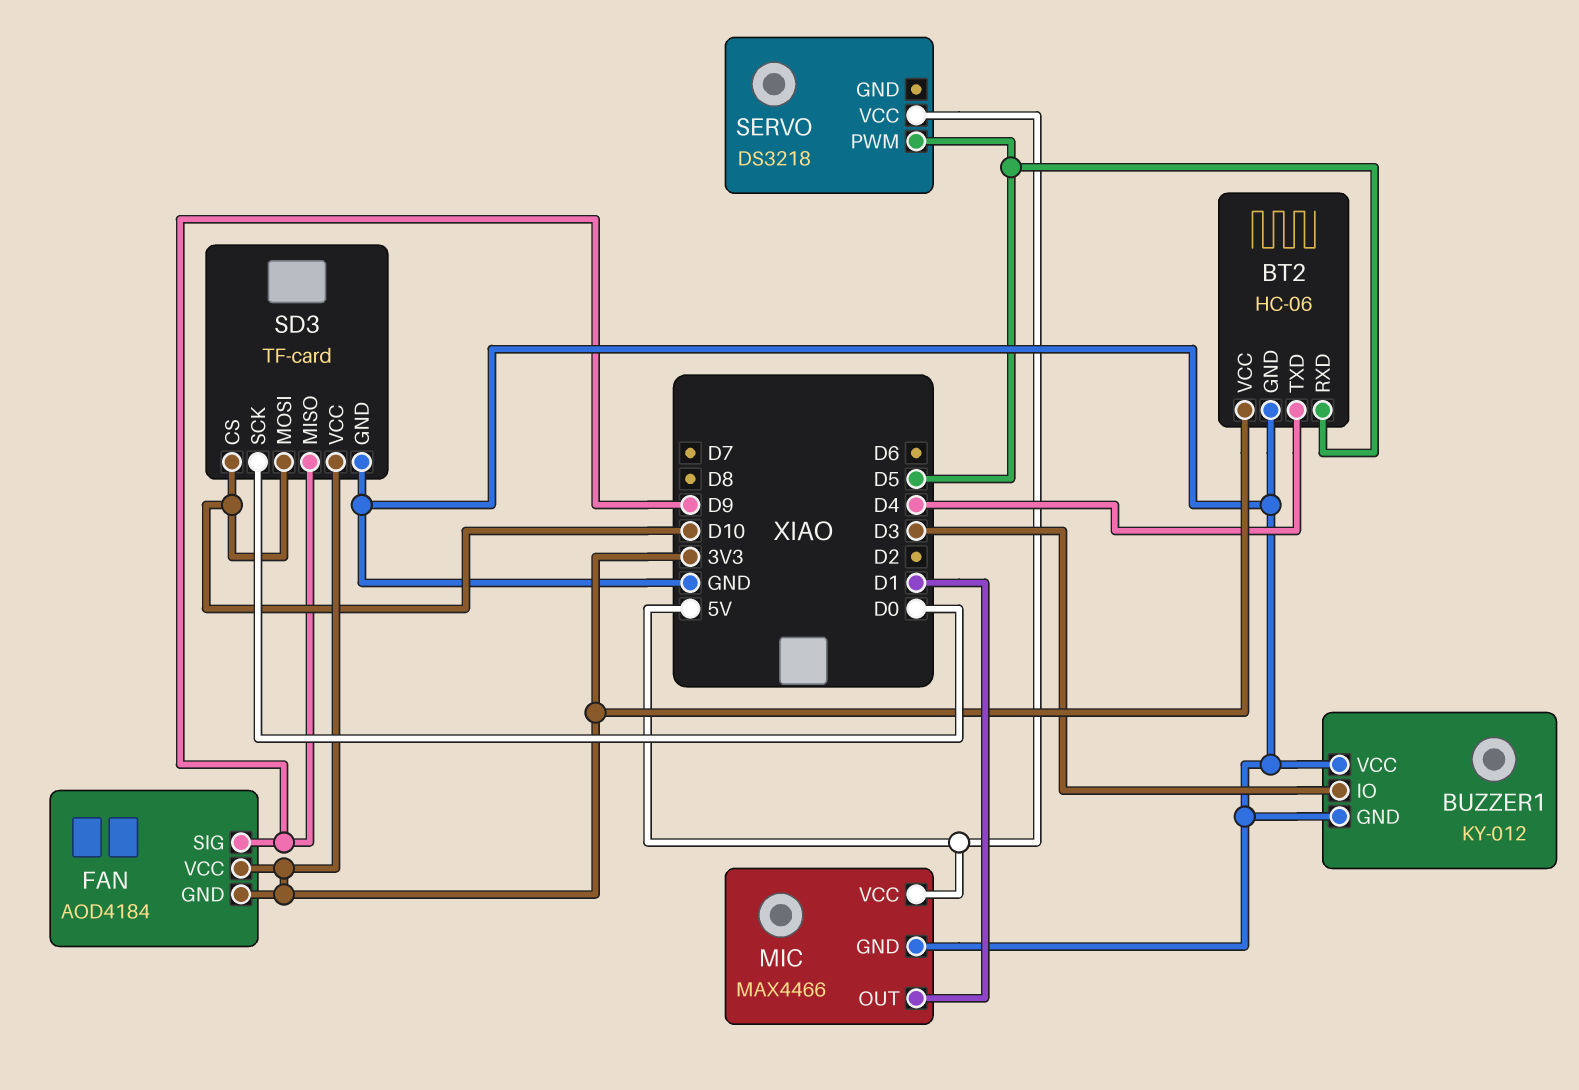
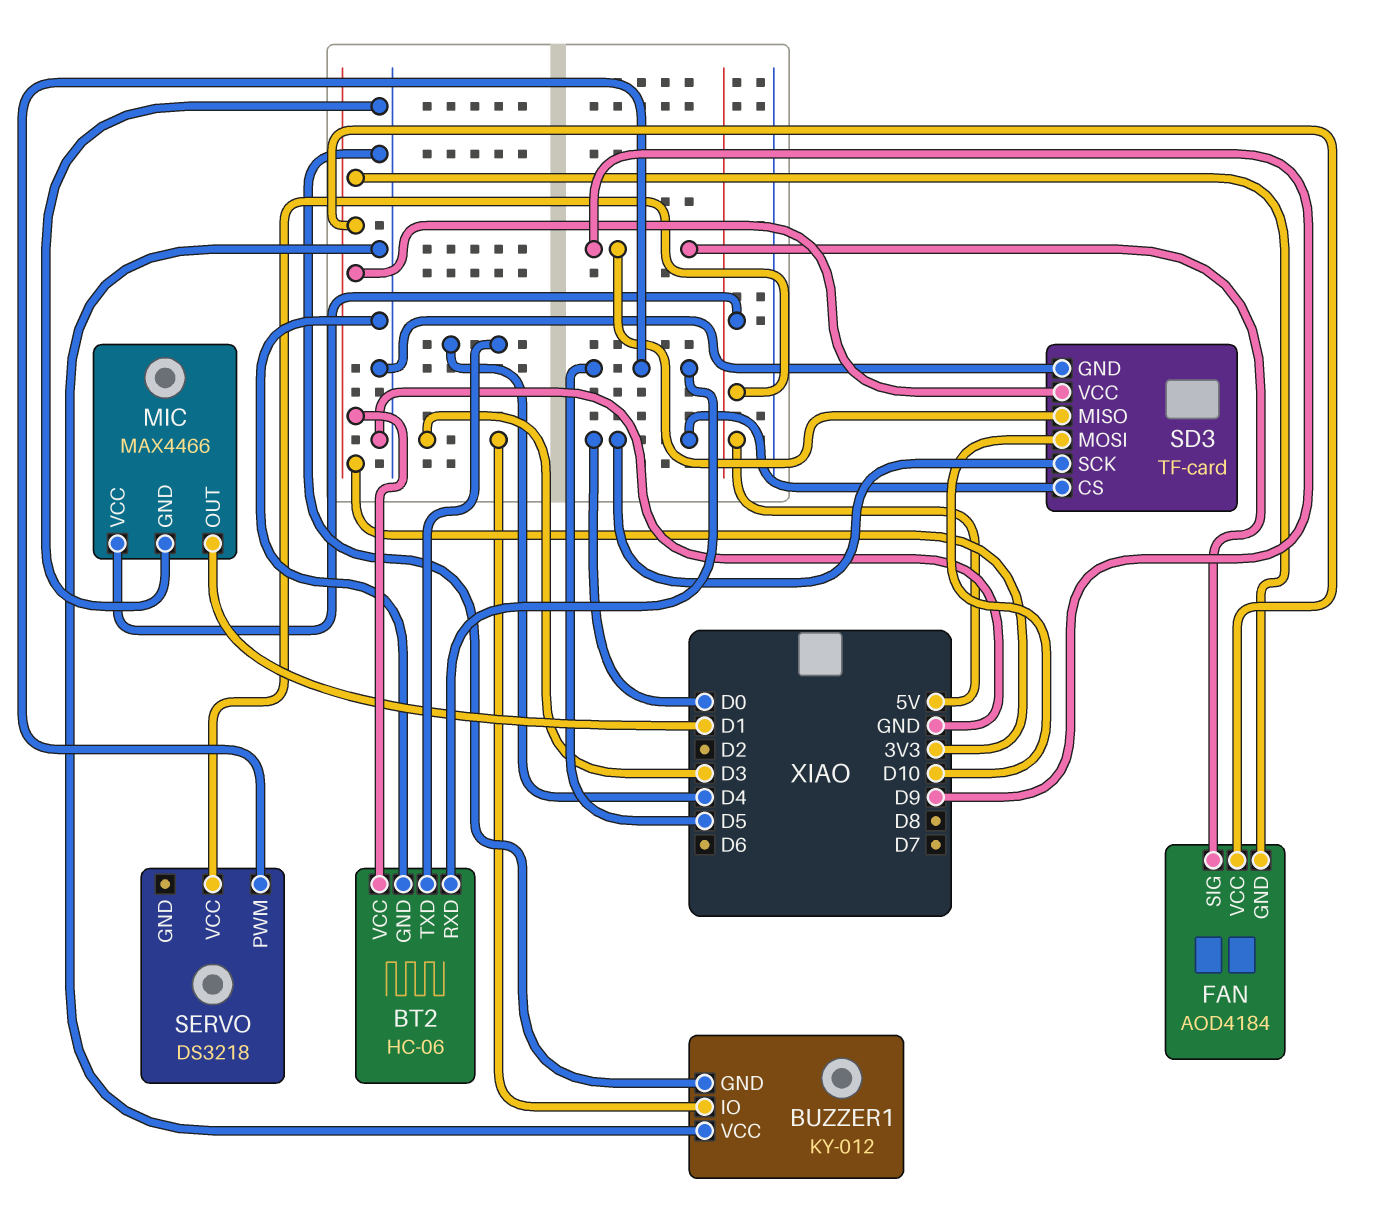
SD3 pin CS: D10 -> D0

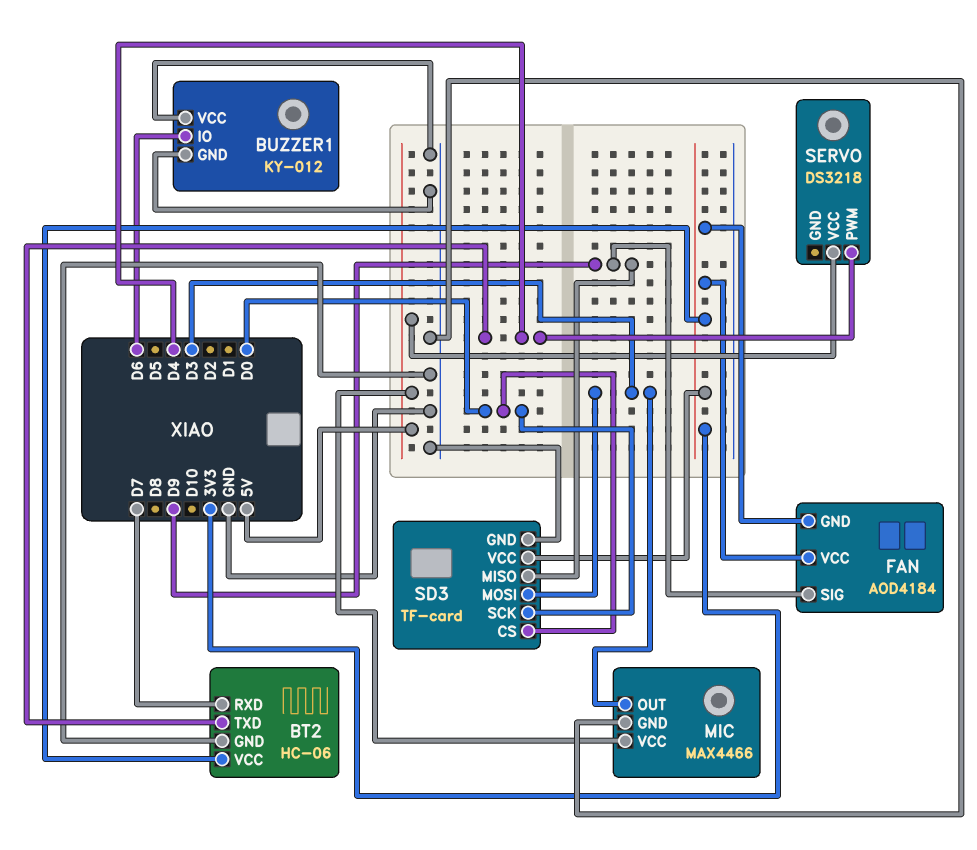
BT2 pin RXD: D5 -> D7
BUZZER1 pin IO: D3 -> D6
MIC pin OUT: D1 -> D3
SD3 pin MOSI: D10 -> D3
SERVO pin PWM: D5 -> D4

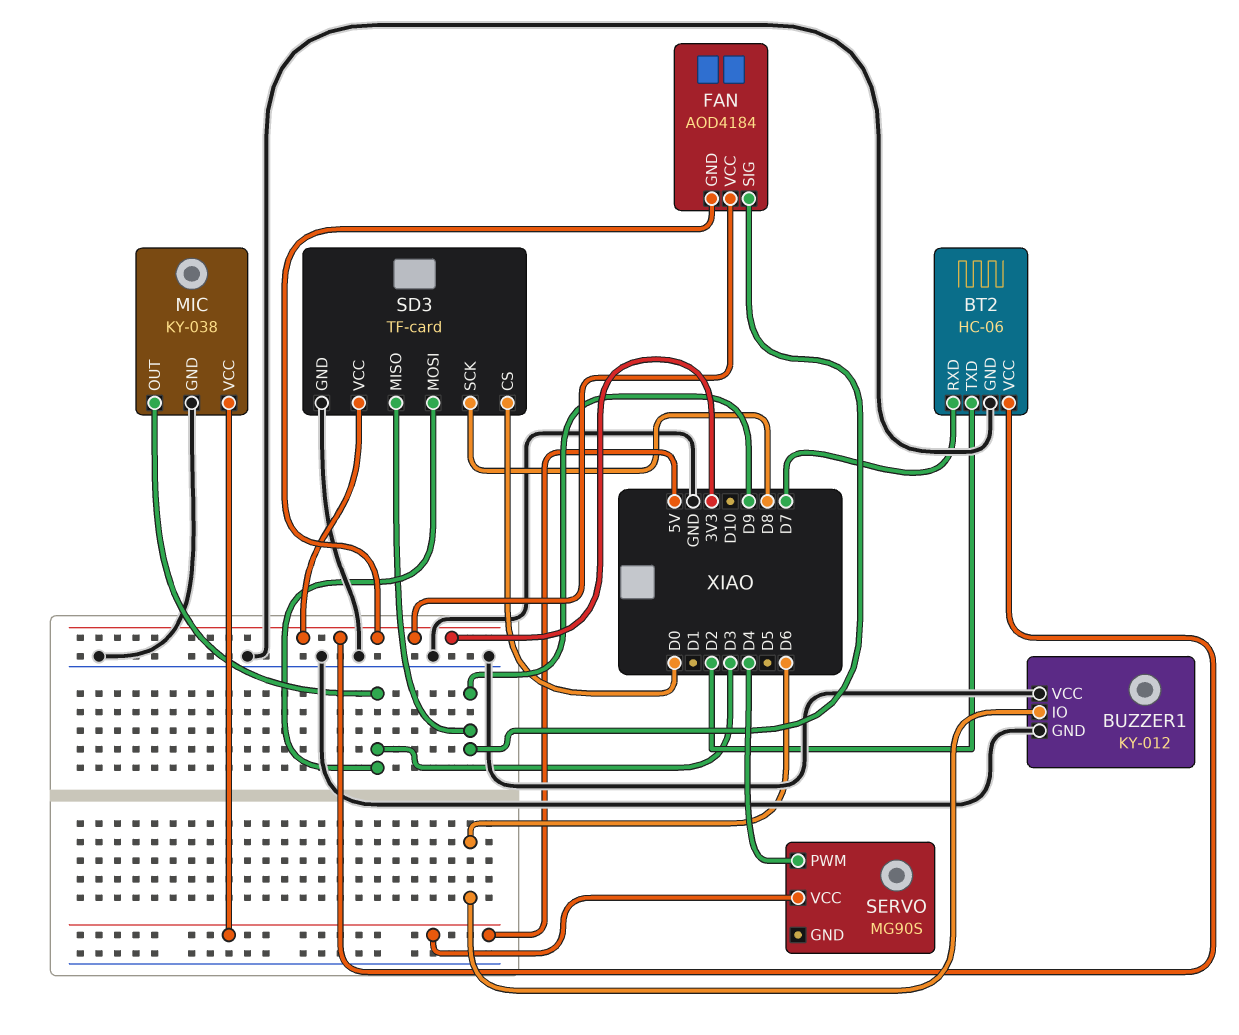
BT2 pin TXD: D4 -> D2
MIC: MAX4466 -> KY-038
SD3 pin SCK: D0 -> D8
SERVO: DS3218 -> MG90S

